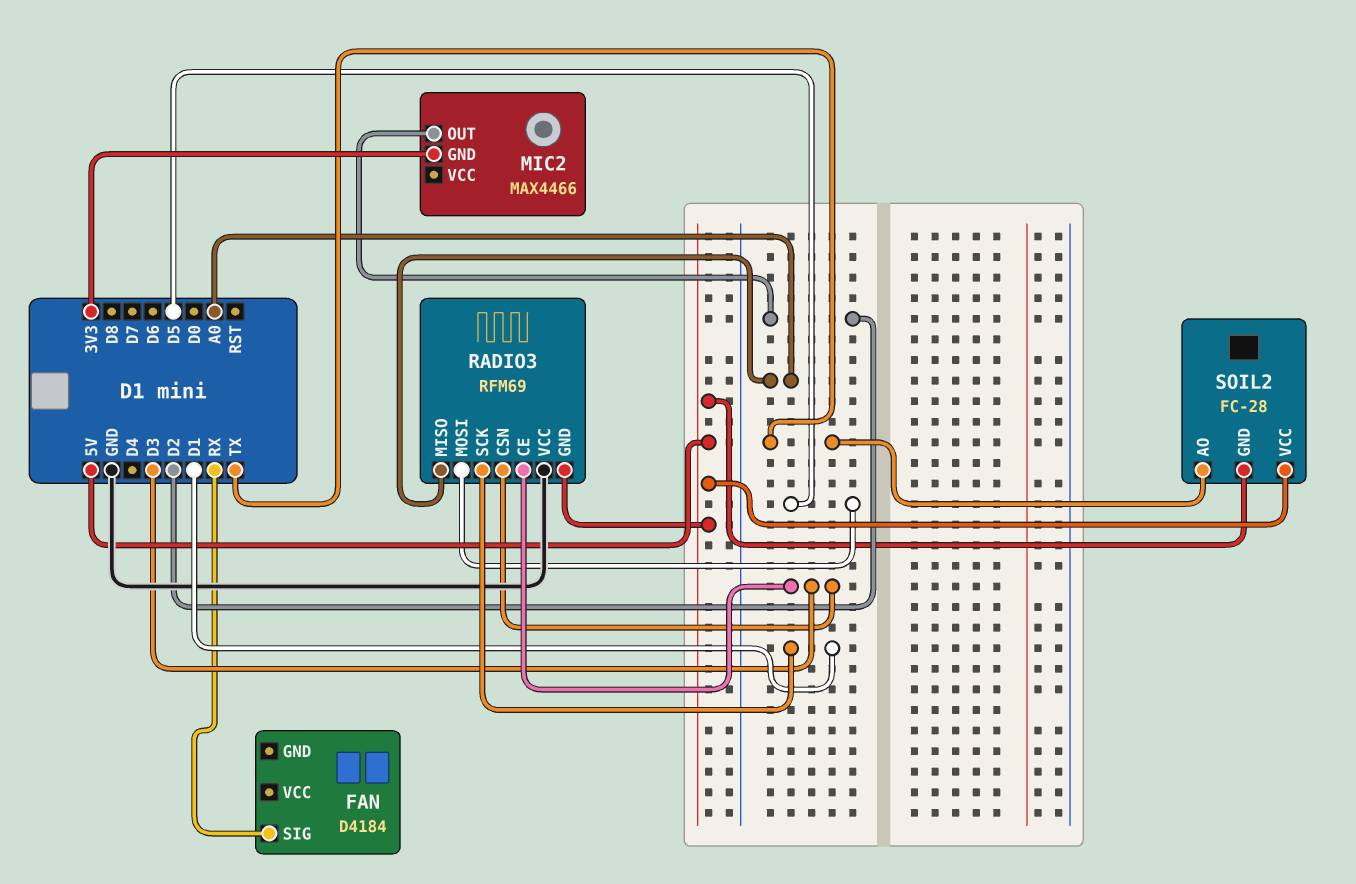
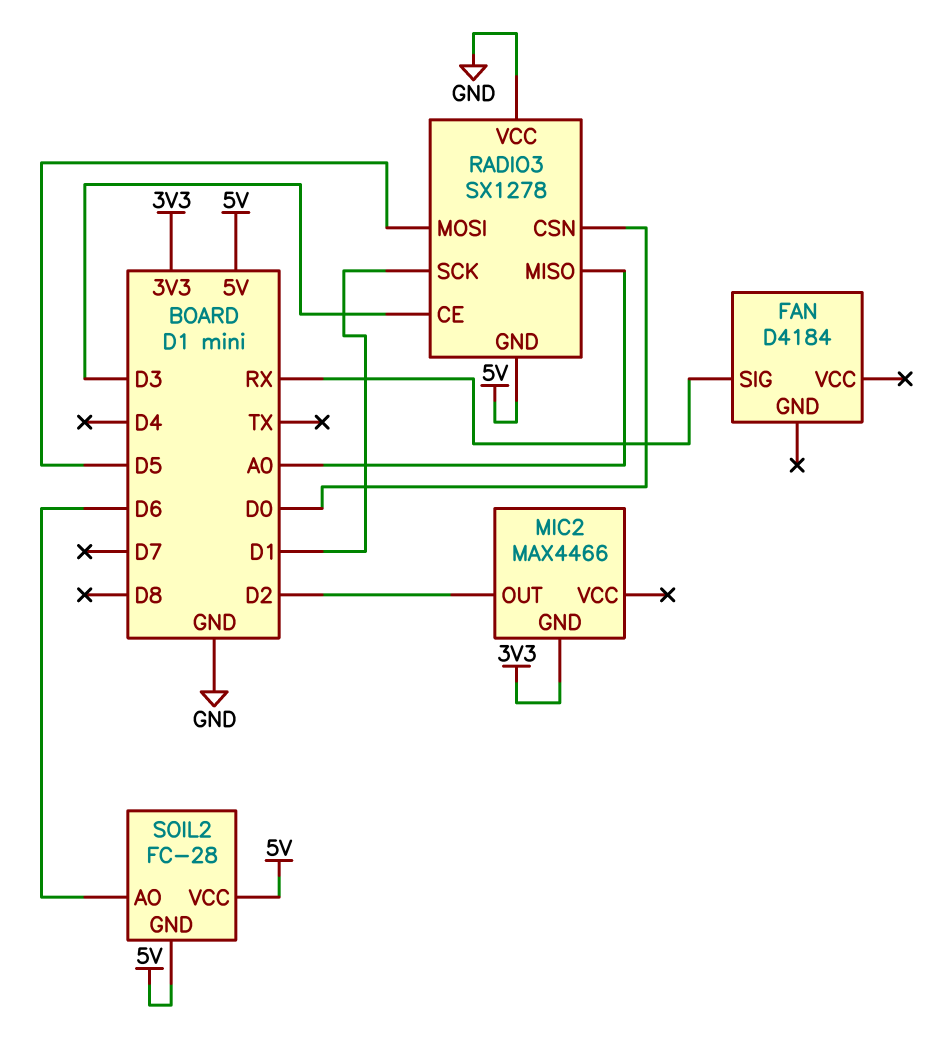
RADIO3: RFM69 -> SX1278
RADIO3 pin CSN: D3 -> D0
SOIL2 pin AO: TX -> D6

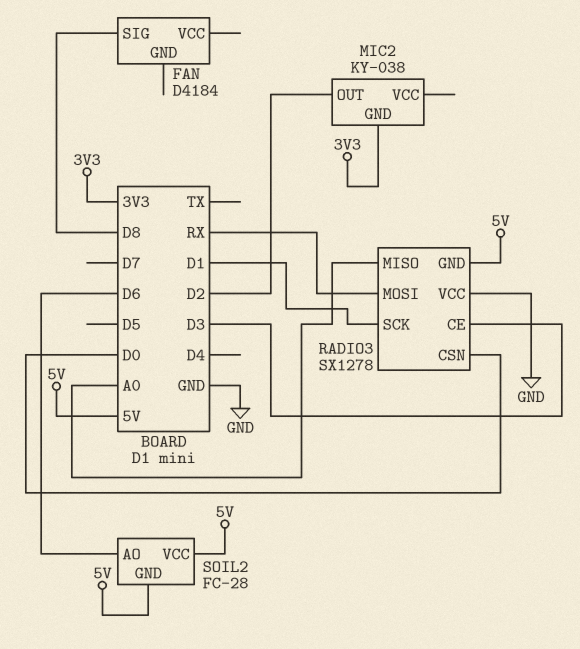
FAN pin SIG: RX -> D8
MIC2: MAX4466 -> KY-038
RADIO3 pin MOSI: D5 -> RX

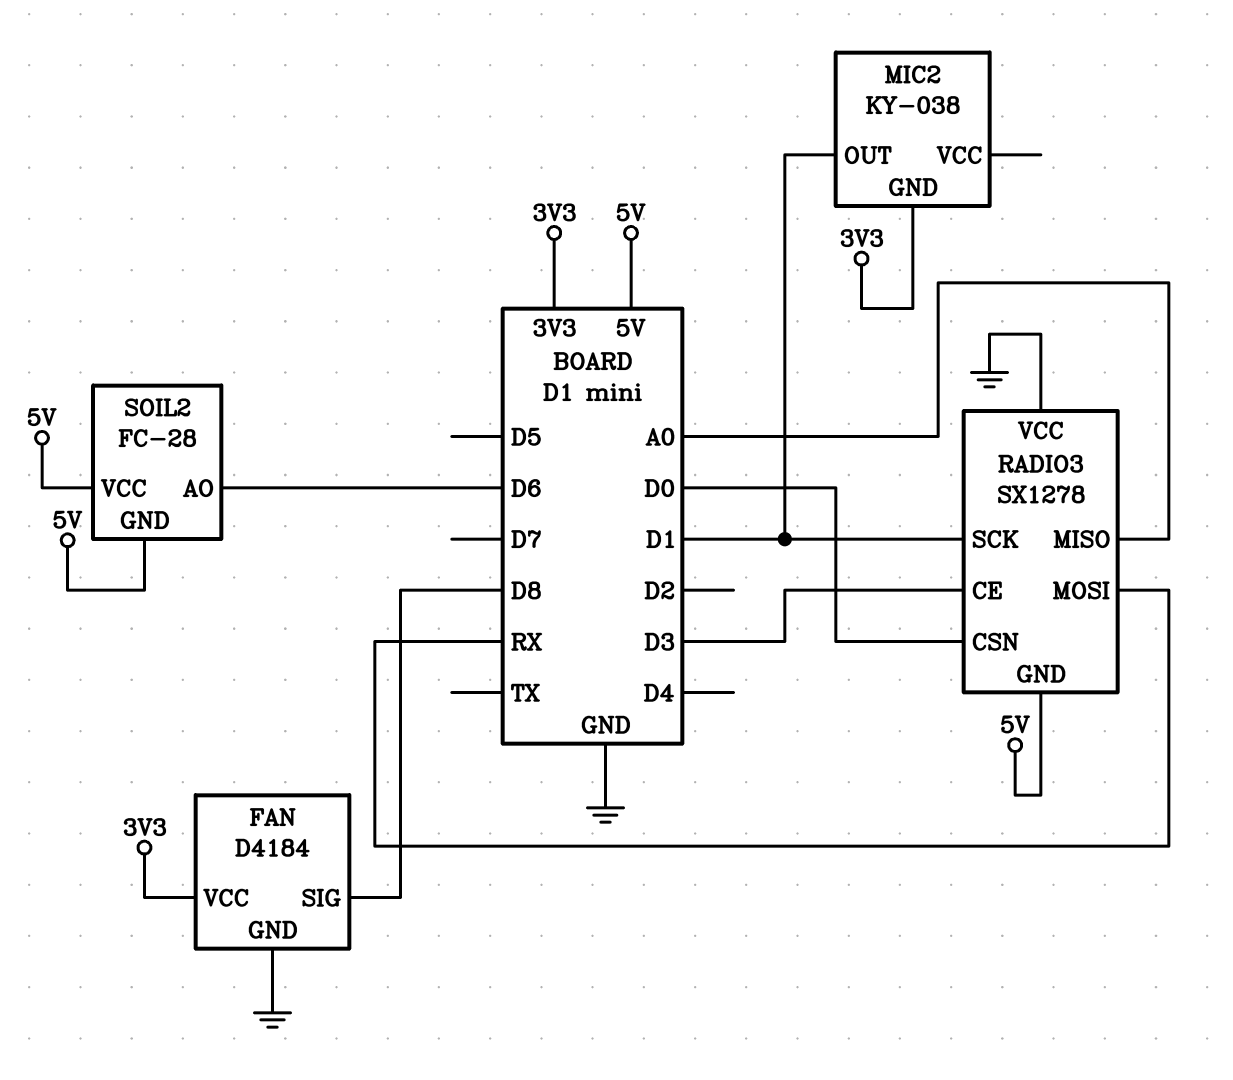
FAN pin GND: none -> GND
FAN pin VCC: none -> 3V3
MIC2 pin OUT: D2 -> D1

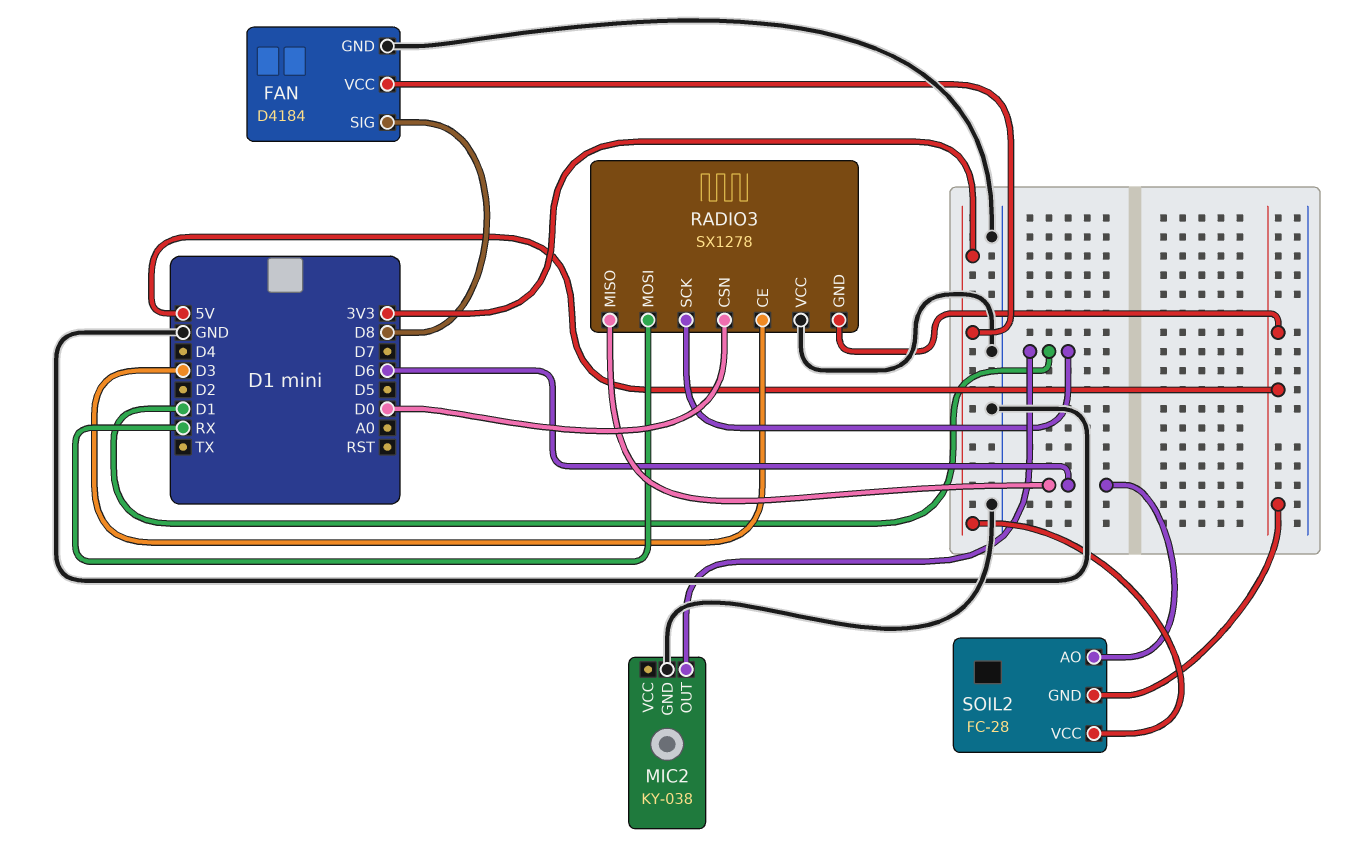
MIC2 pin GND: 3V3 -> GND
RADIO3 pin MISO: A0 -> D6
SOIL2 pin VCC: 5V -> 3V3

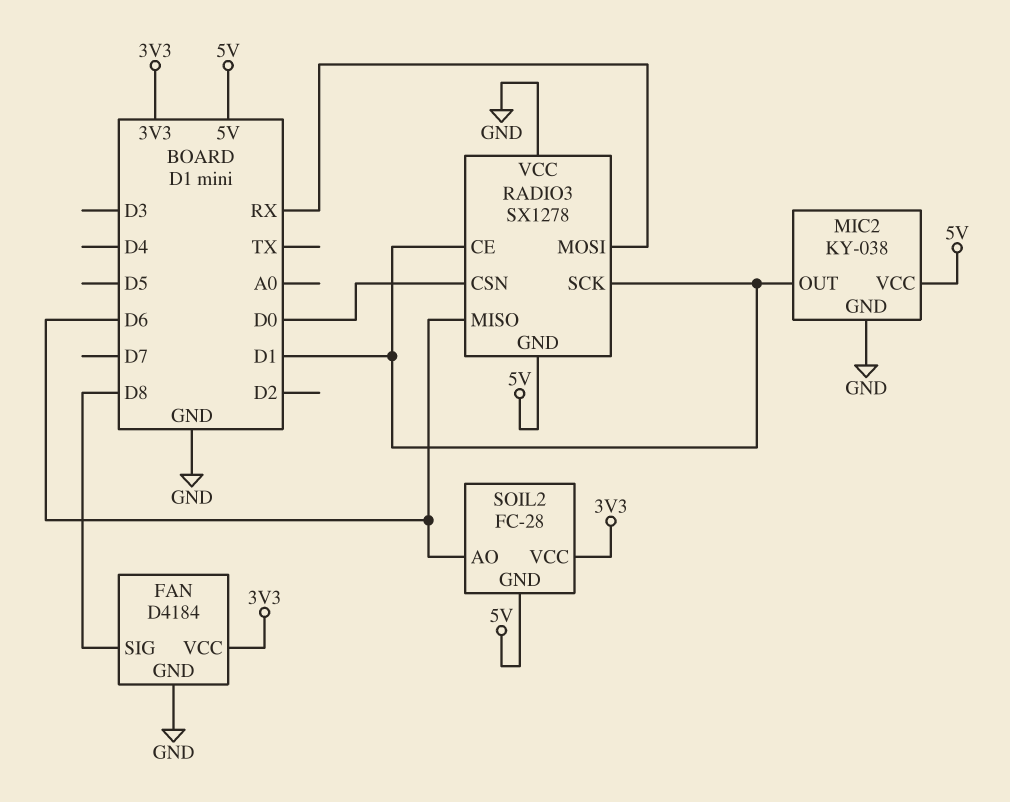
MIC2 pin VCC: none -> 5V
RADIO3 pin CE: D3 -> D1

